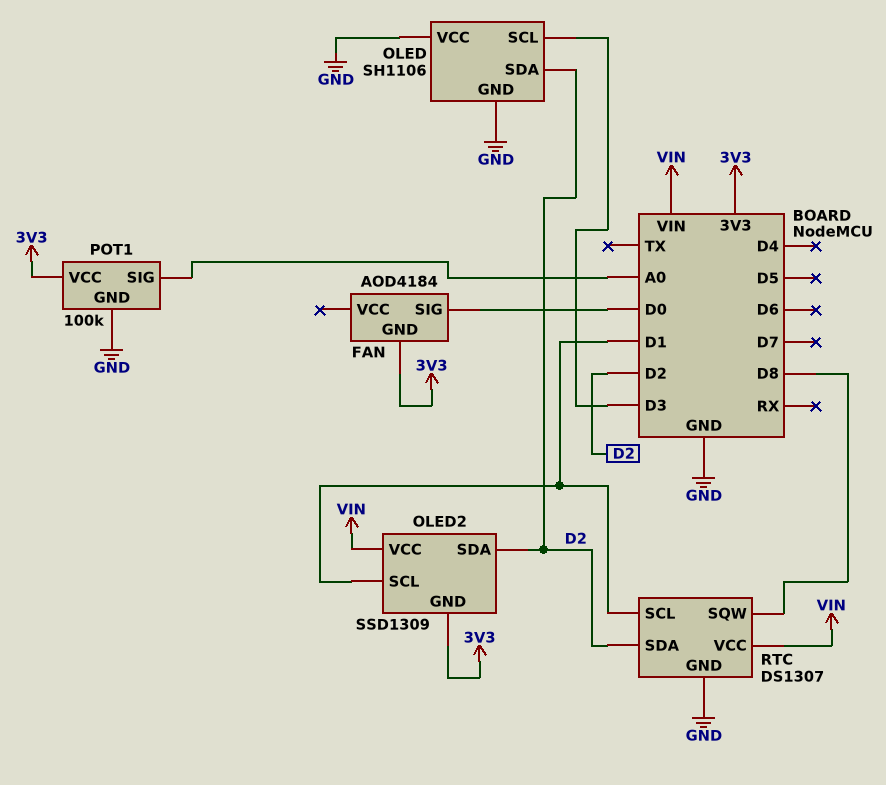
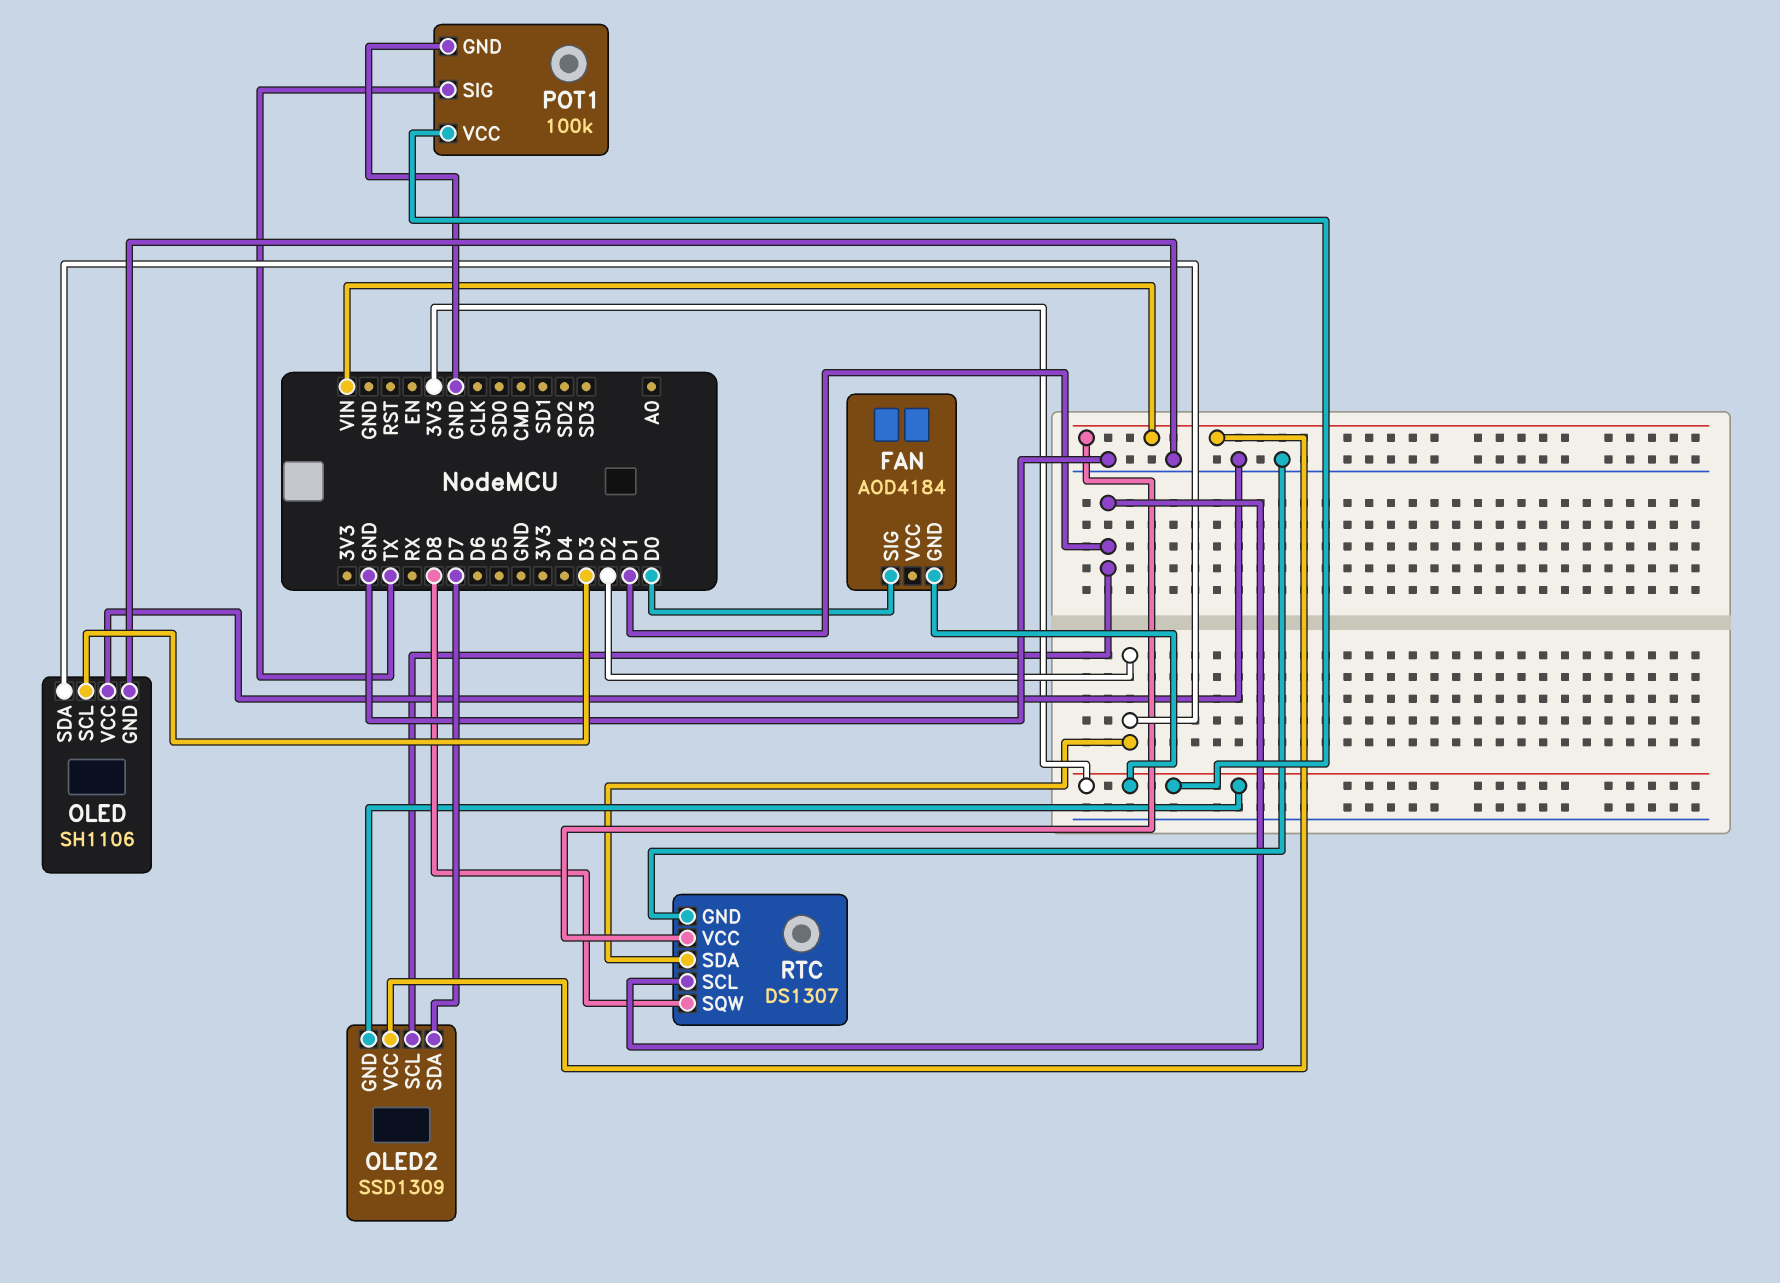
OLED2 pin SDA: D2 -> D7
POT1 pin SIG: A0 -> TX

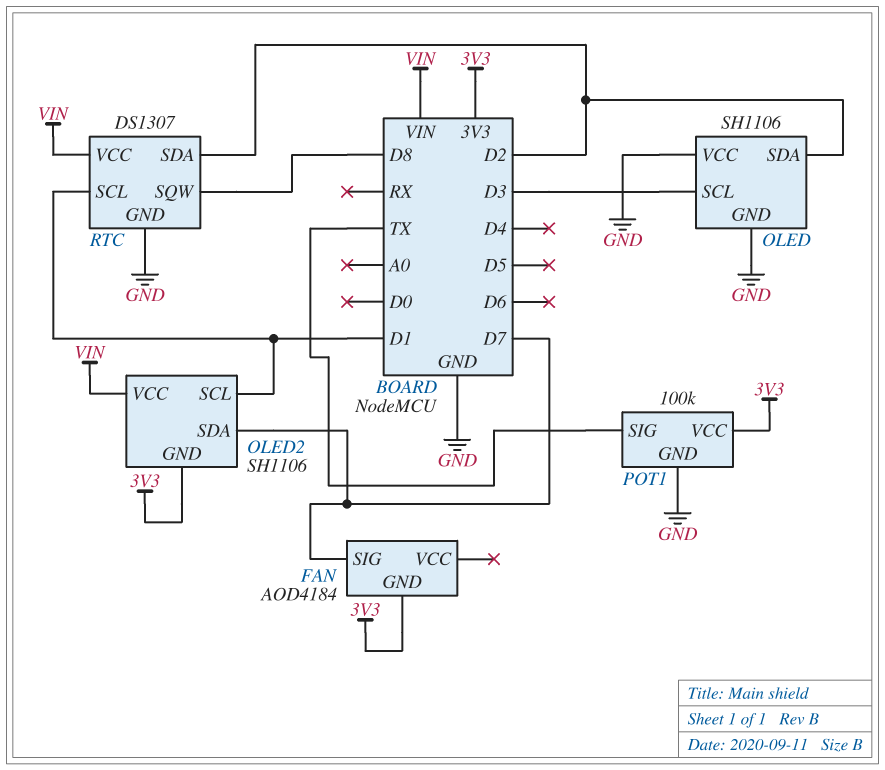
FAN pin SIG: D0 -> D7
OLED2: SSD1309 -> SH1106

